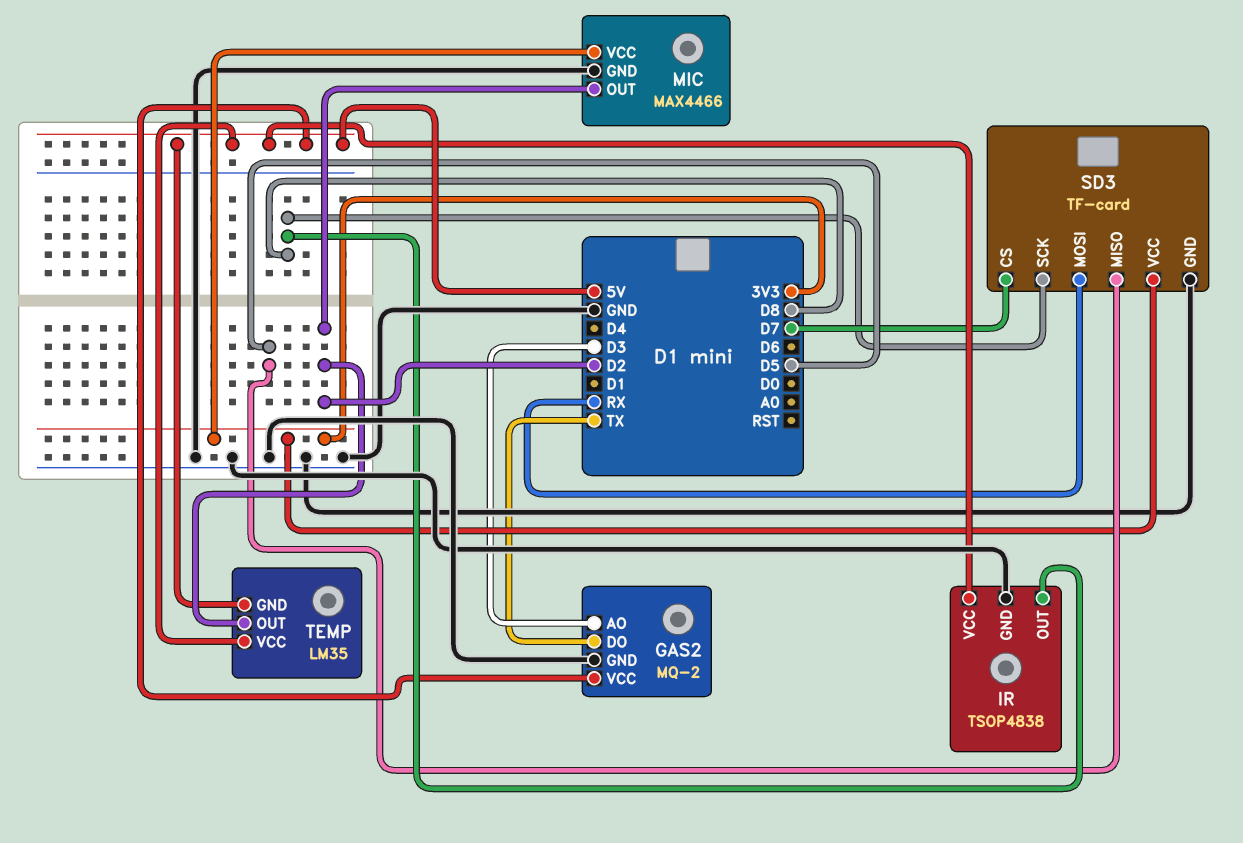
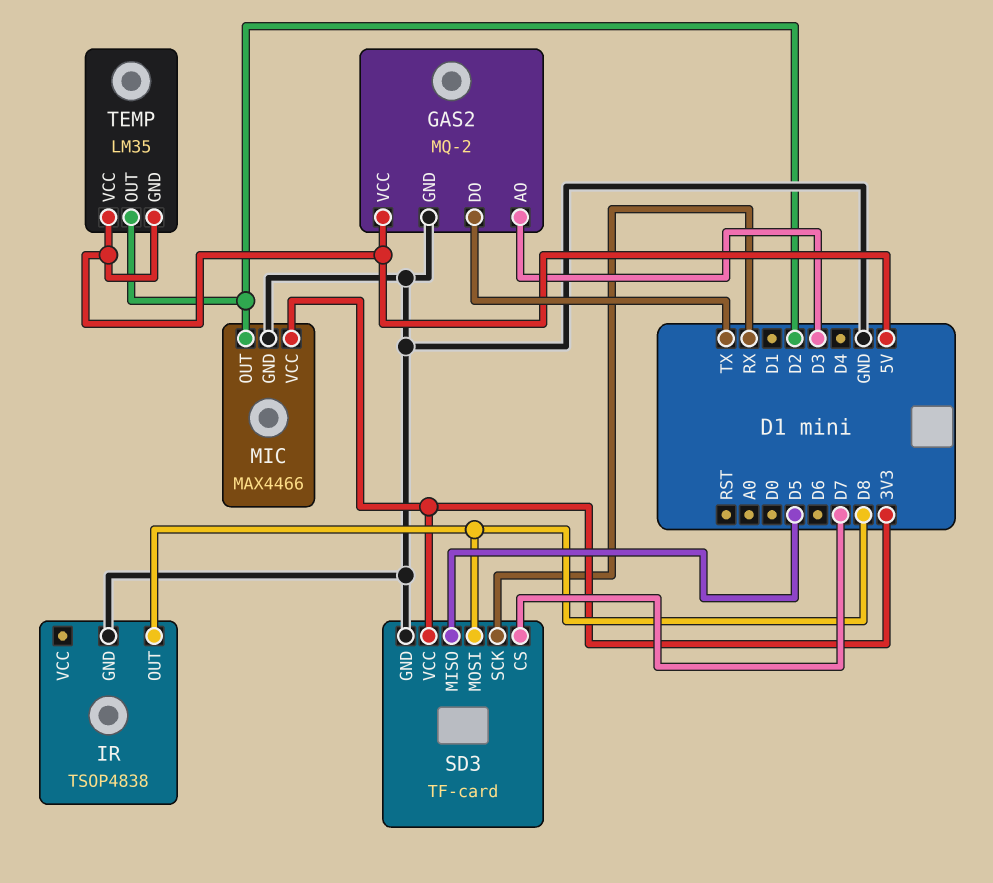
IR pin VCC: 5V -> none
SD3 pin MOSI: RX -> D8
SD3 pin SCK: D8 -> RX

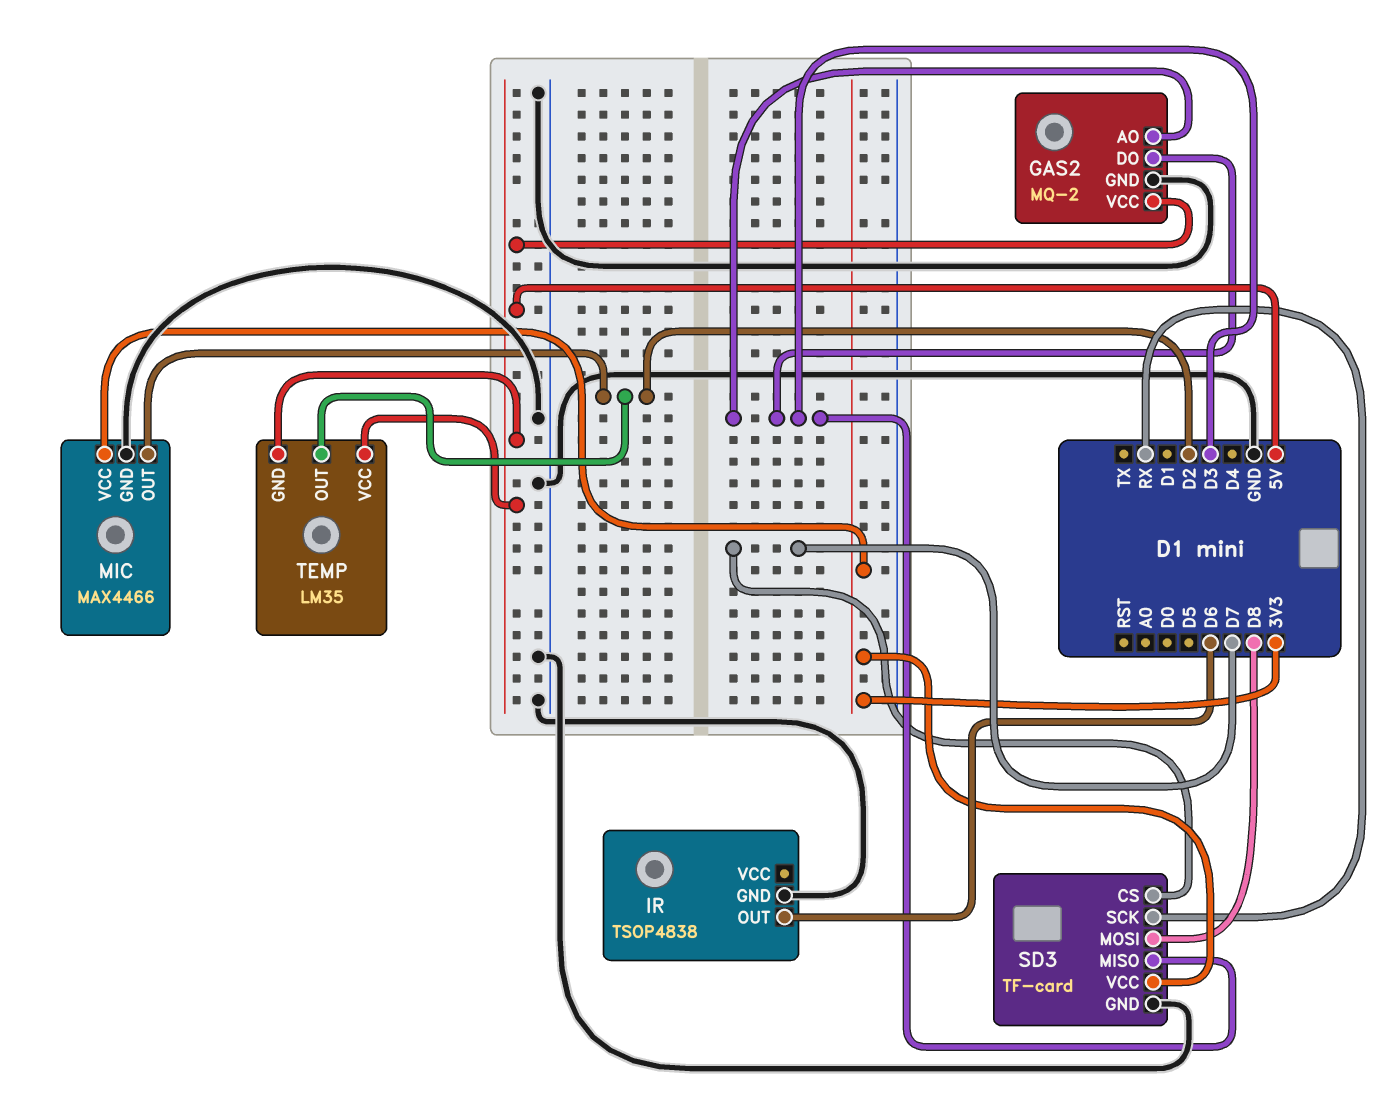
GAS2 pin DO: TX -> D3
IR pin OUT: D8 -> D6
SD3 pin MISO: D5 -> D3

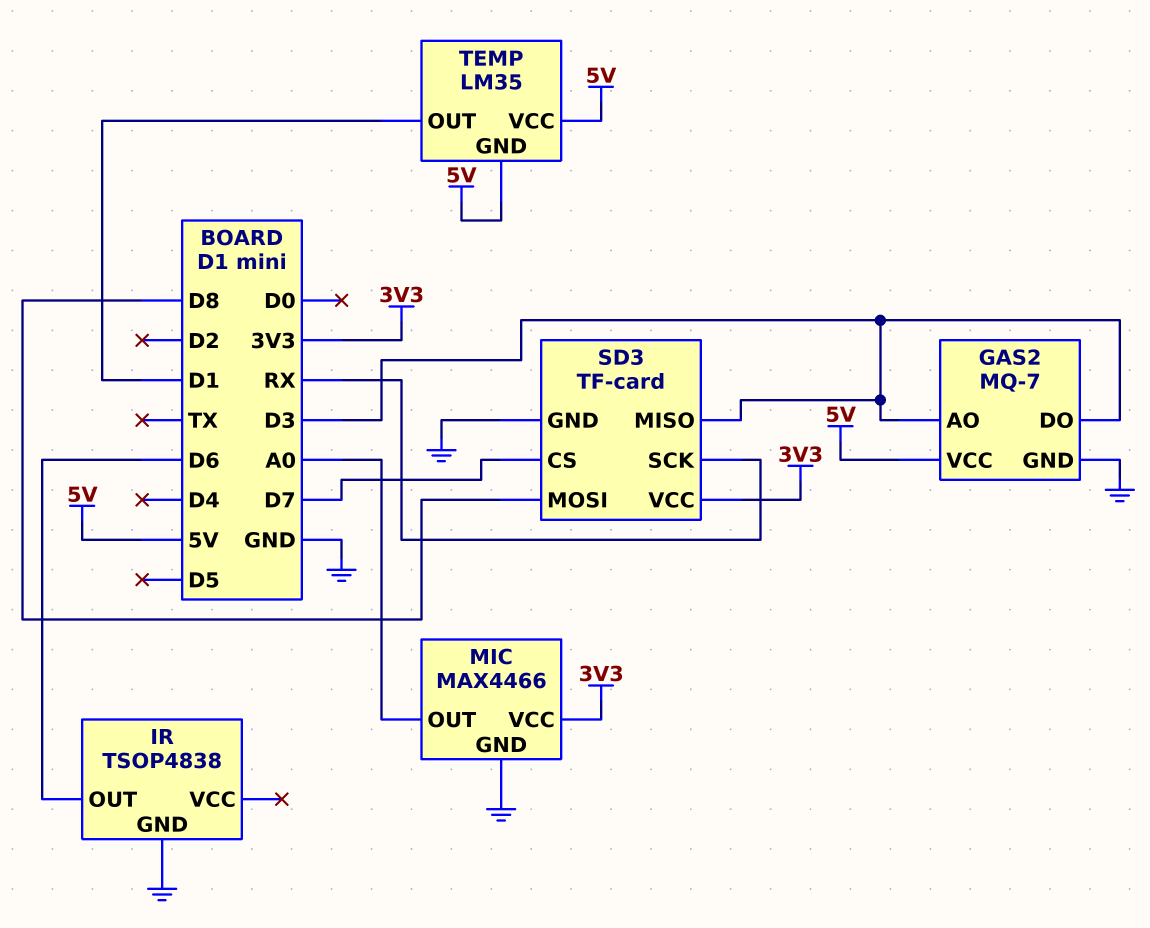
GAS2: MQ-2 -> MQ-7
MIC pin OUT: D2 -> A0
TEMP pin OUT: D2 -> D1

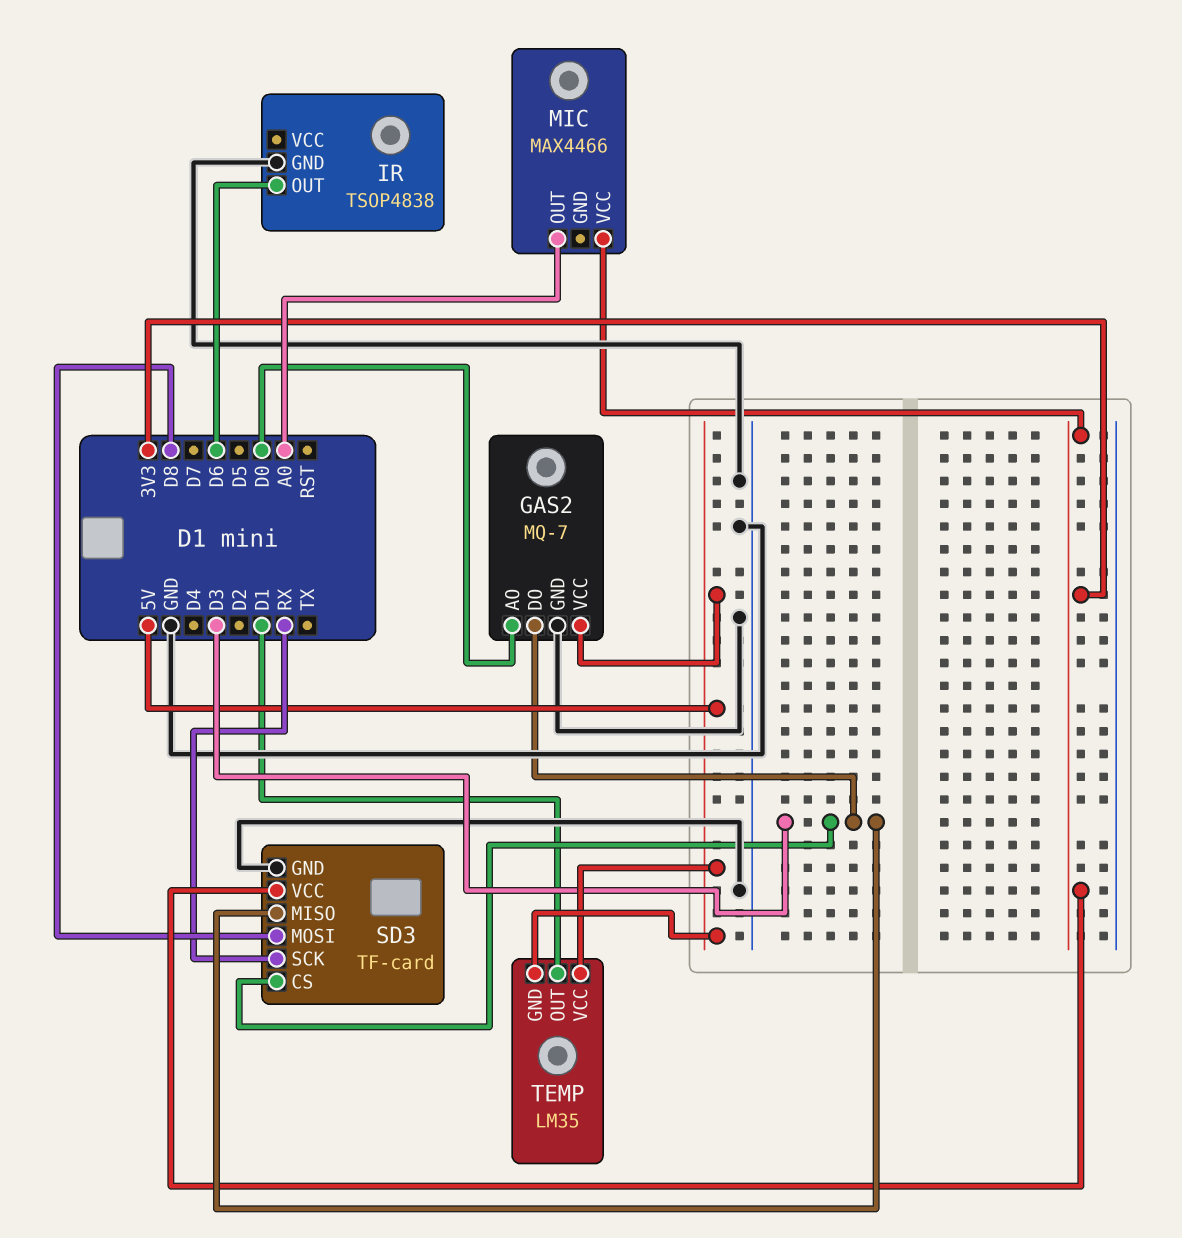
GAS2 pin AO: D3 -> D0
MIC pin GND: GND -> none
SD3 pin CS: D7 -> D3

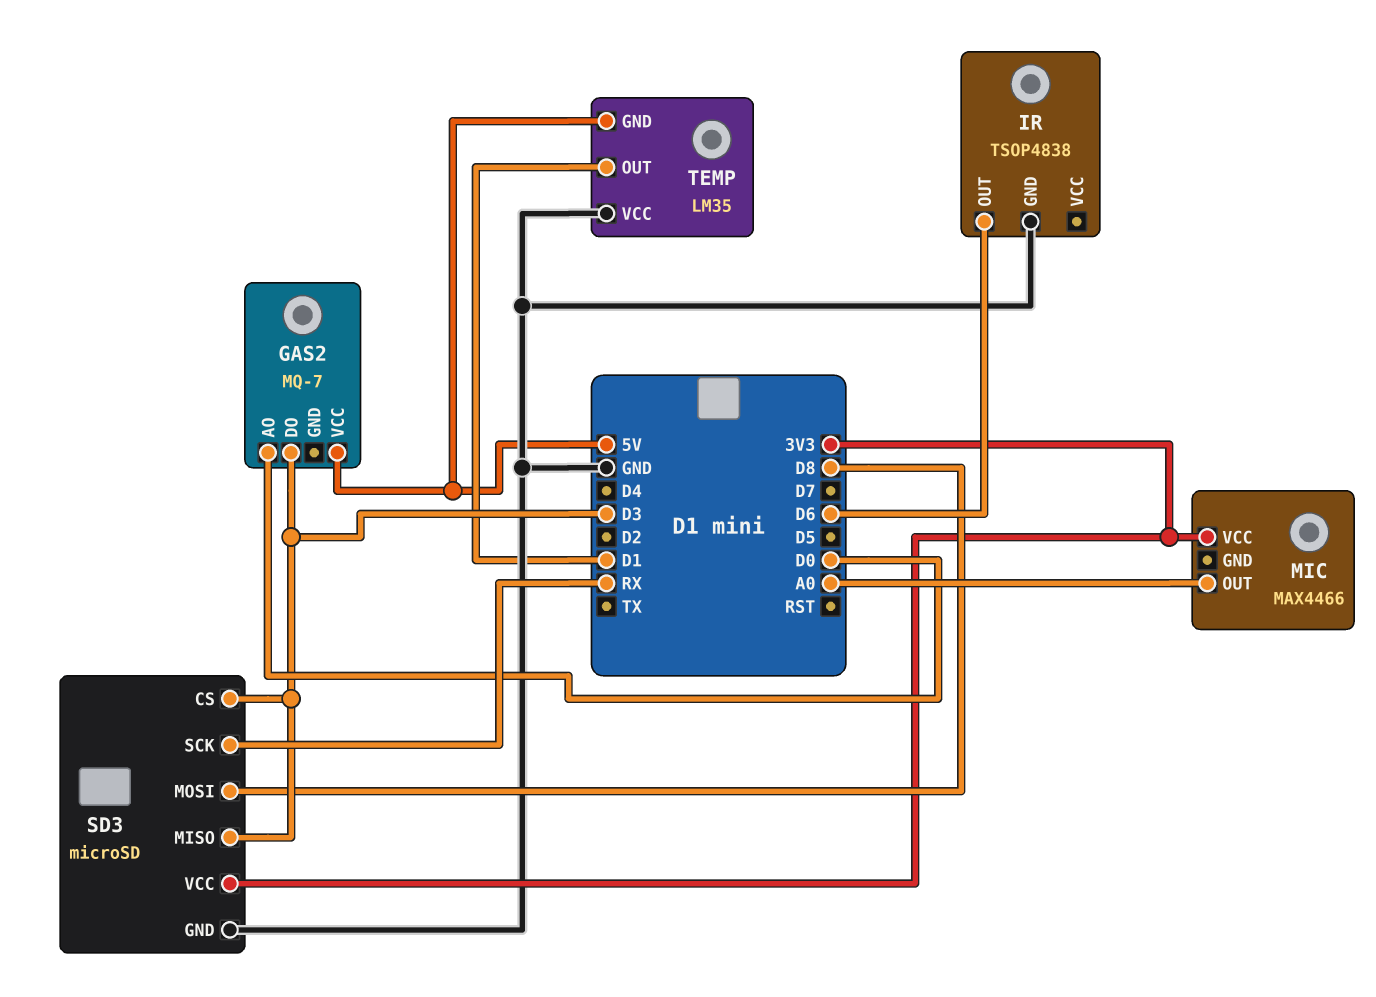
GAS2 pin GND: GND -> none
SD3: TF-card -> microSD
TEMP pin VCC: 5V -> GND

